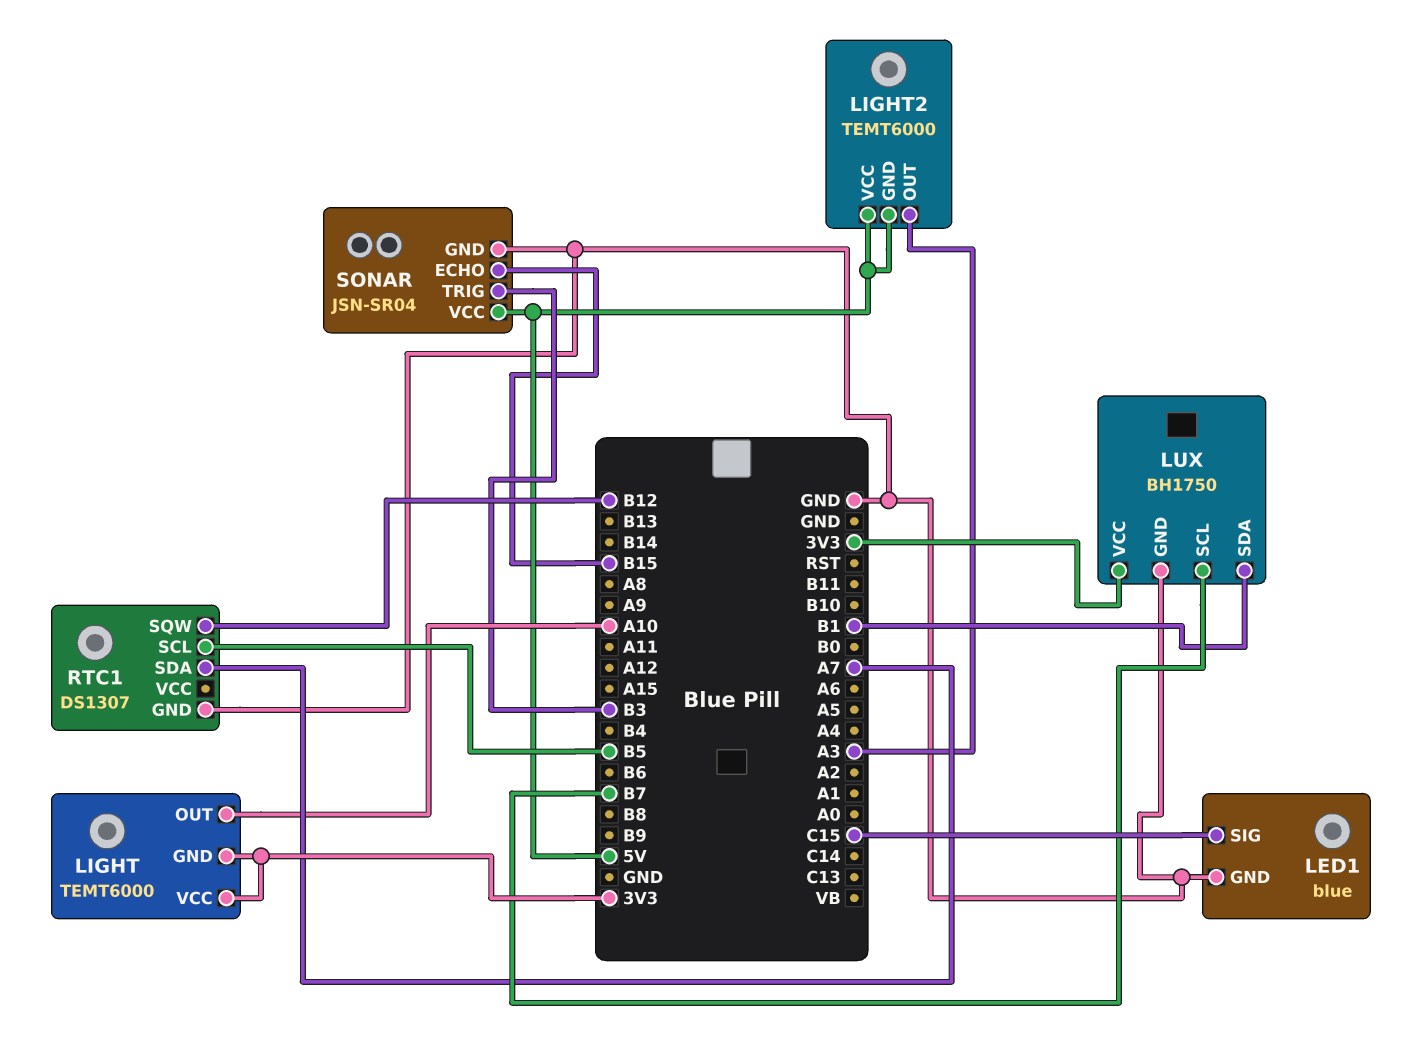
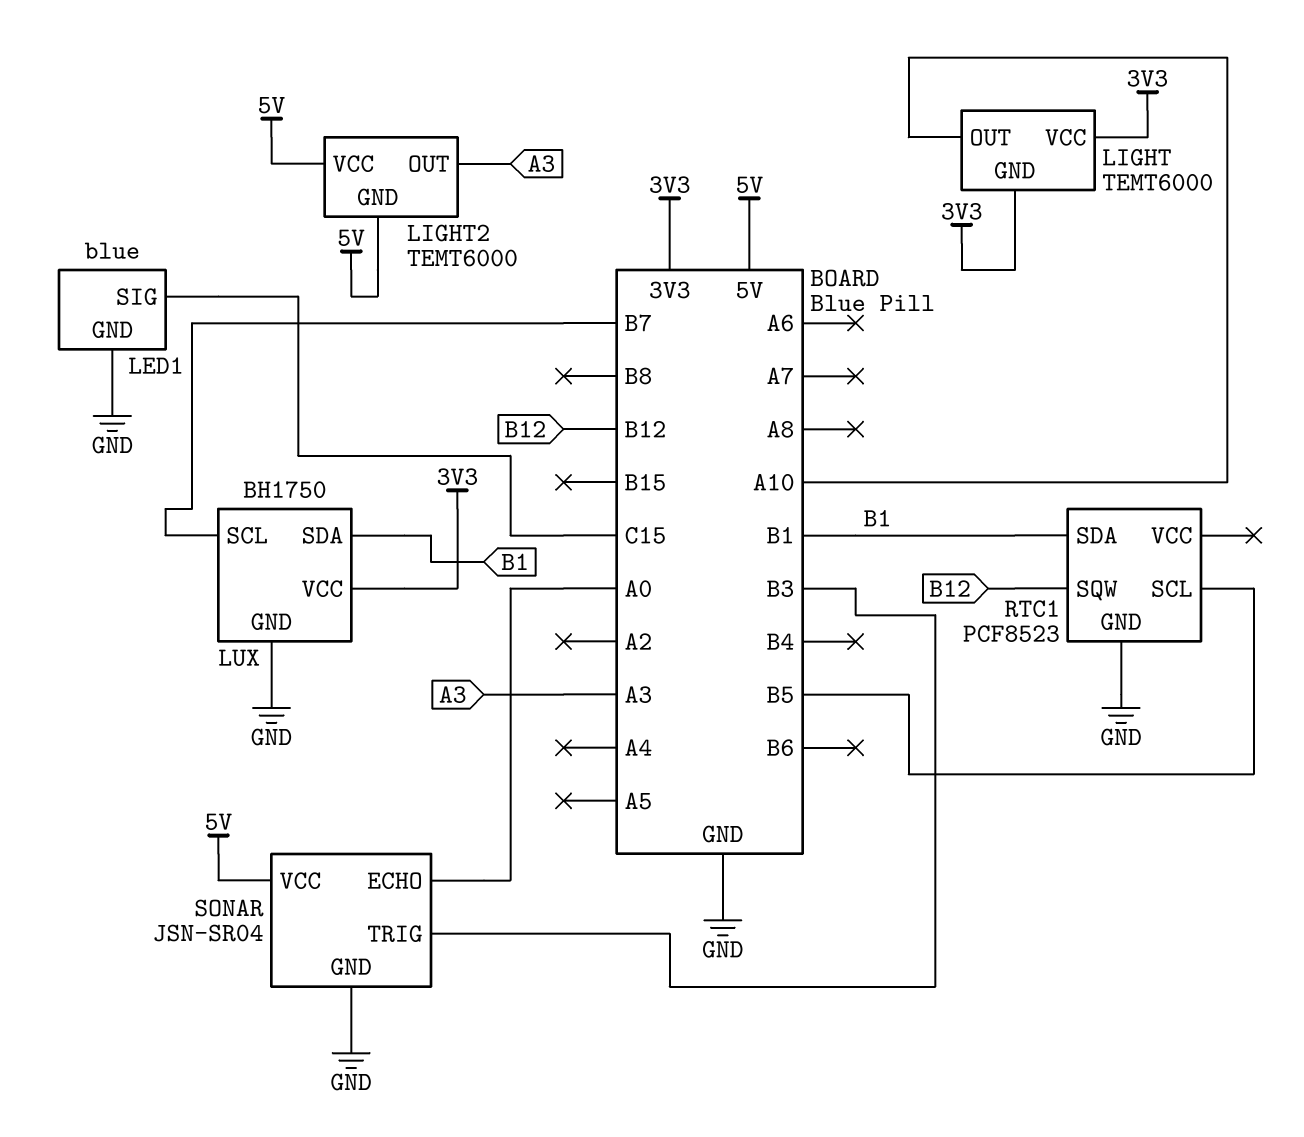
RTC1: DS1307 -> PCF8523
RTC1 pin SDA: A7 -> B1
SONAR pin ECHO: B15 -> A0

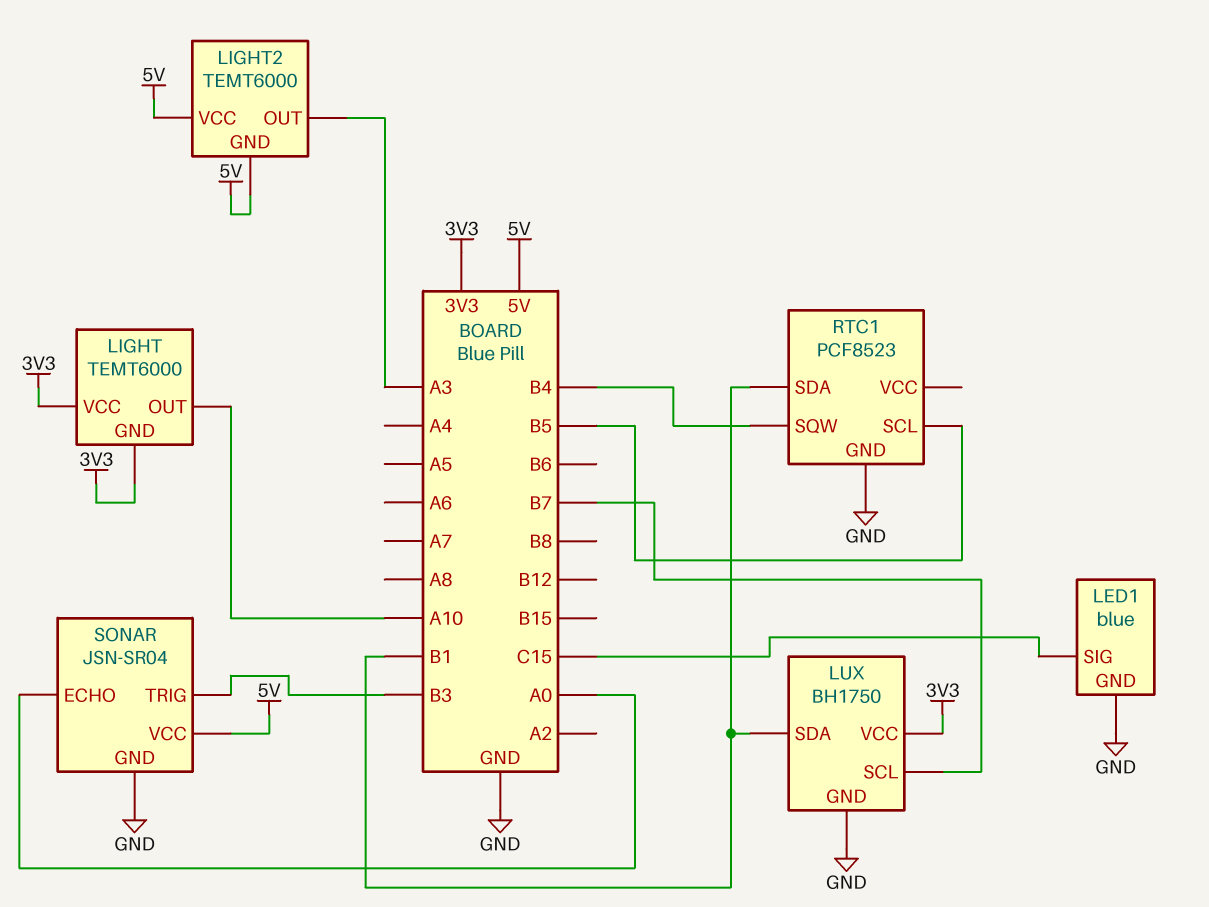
RTC1 pin SQW: B12 -> B4

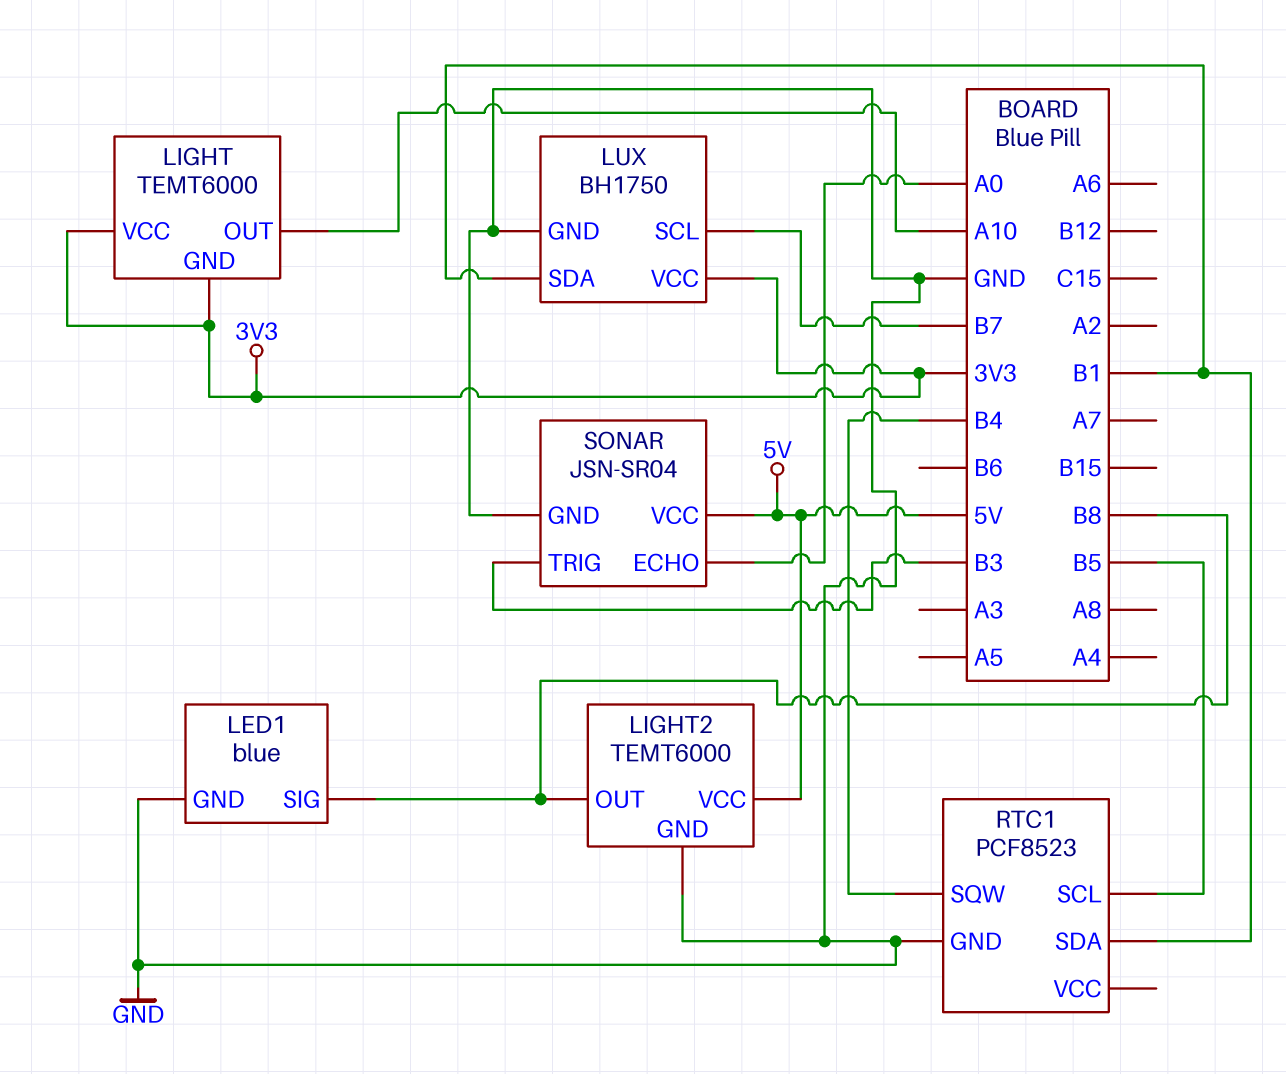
LED1 pin SIG: C15 -> B8
LIGHT2 pin GND: 5V -> GND
LIGHT2 pin OUT: A3 -> B8

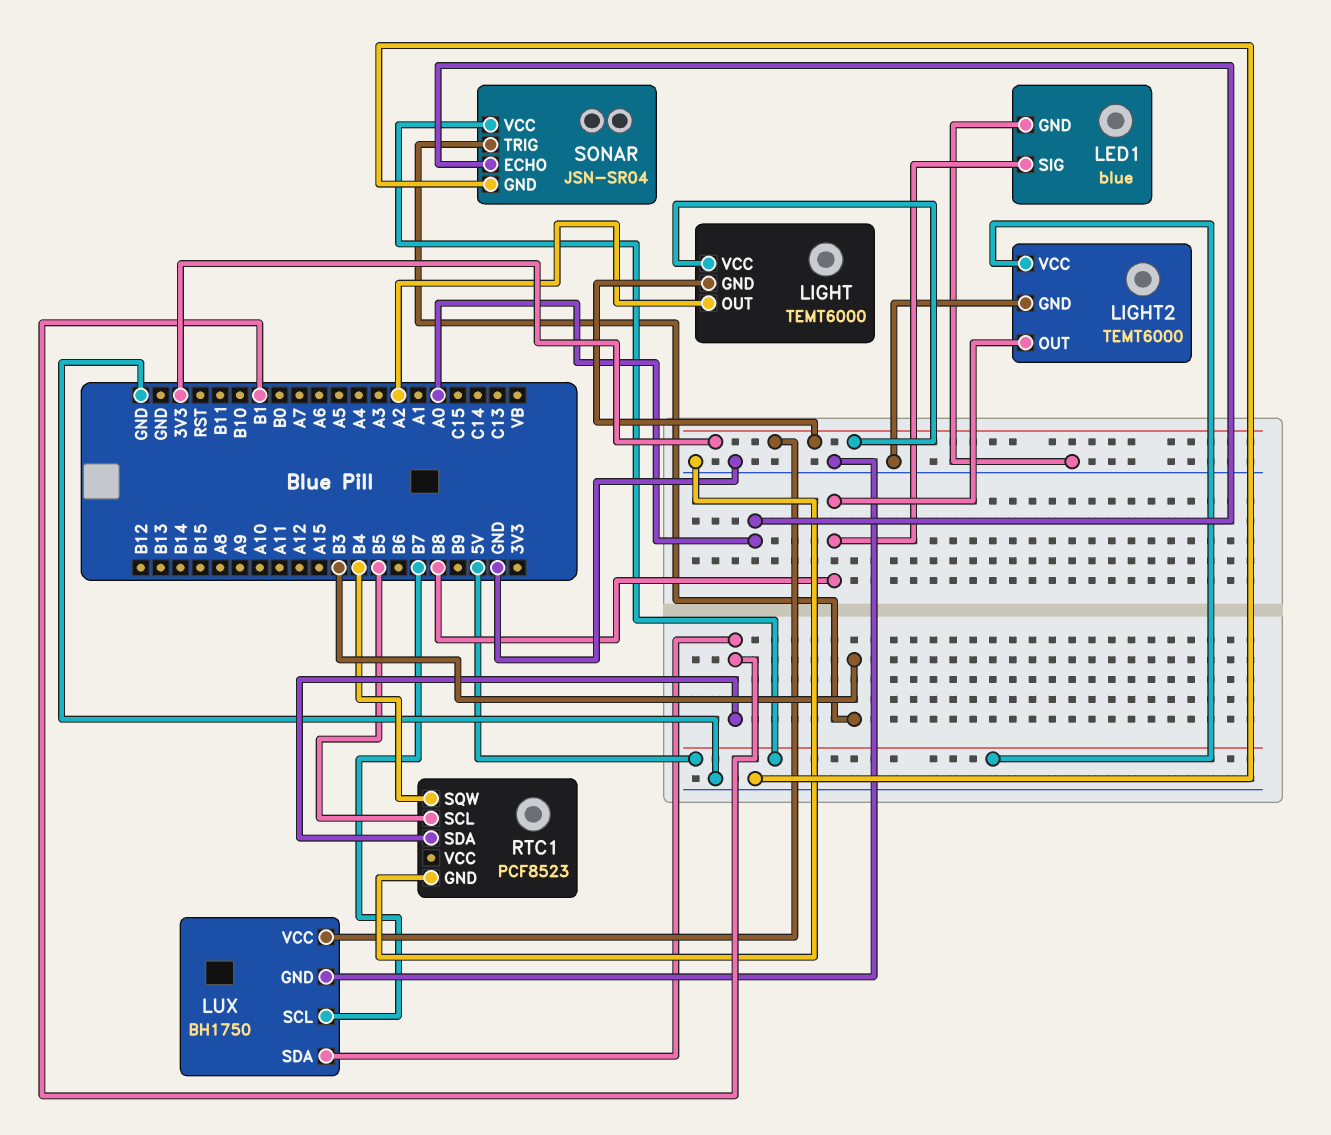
LIGHT pin OUT: A10 -> A2

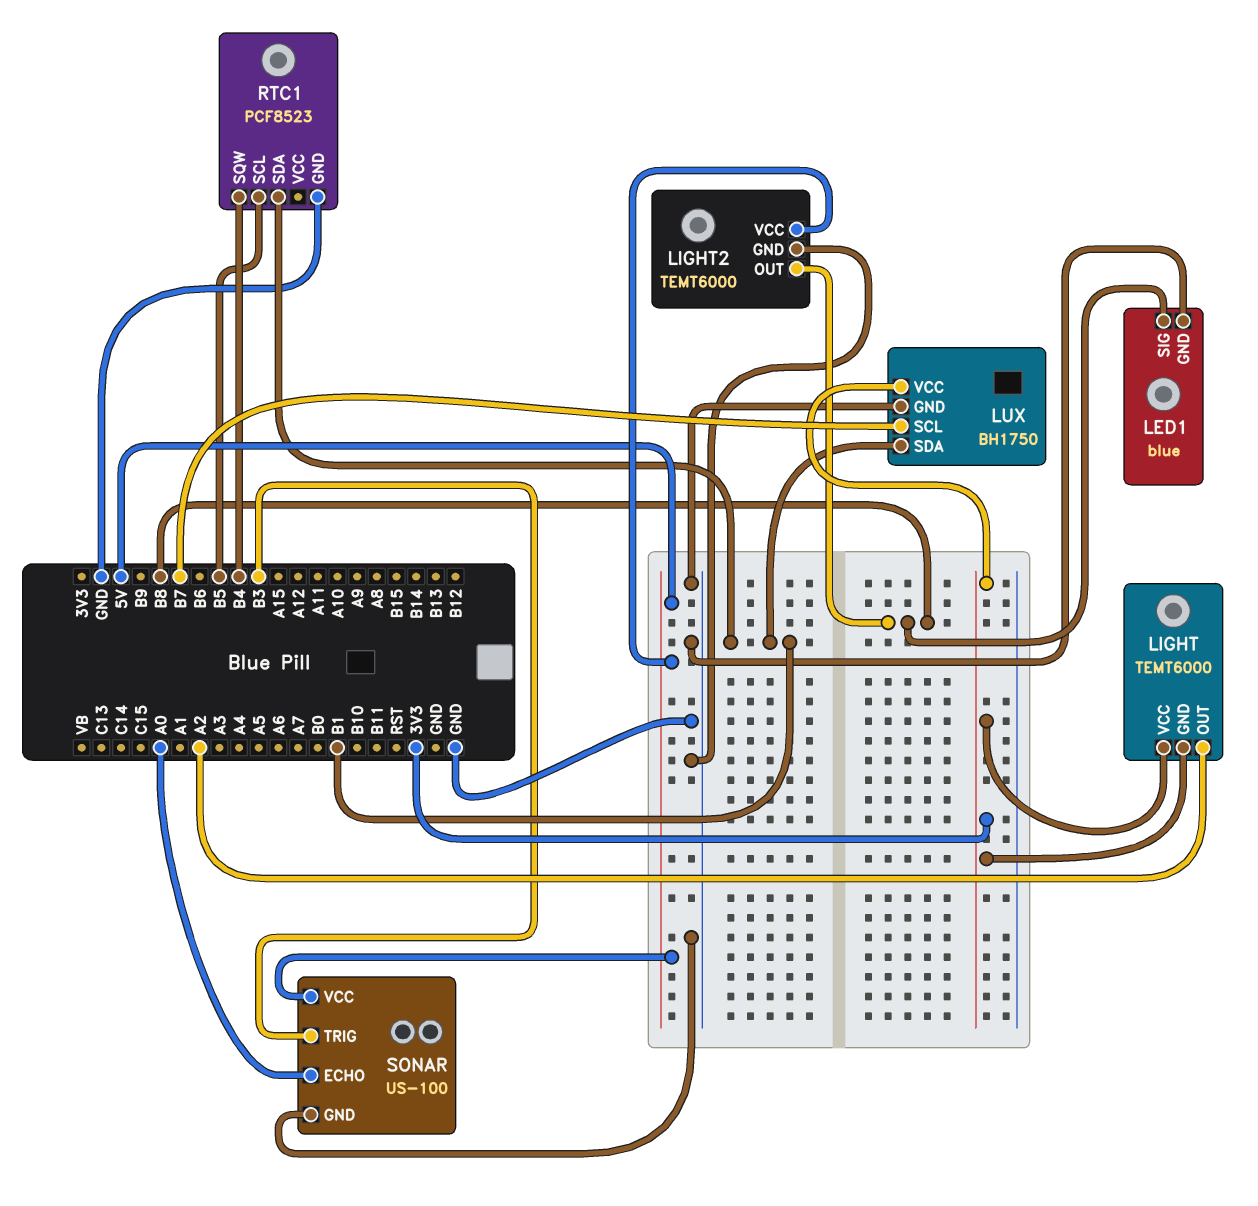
SONAR: JSN-SR04 -> US-100

